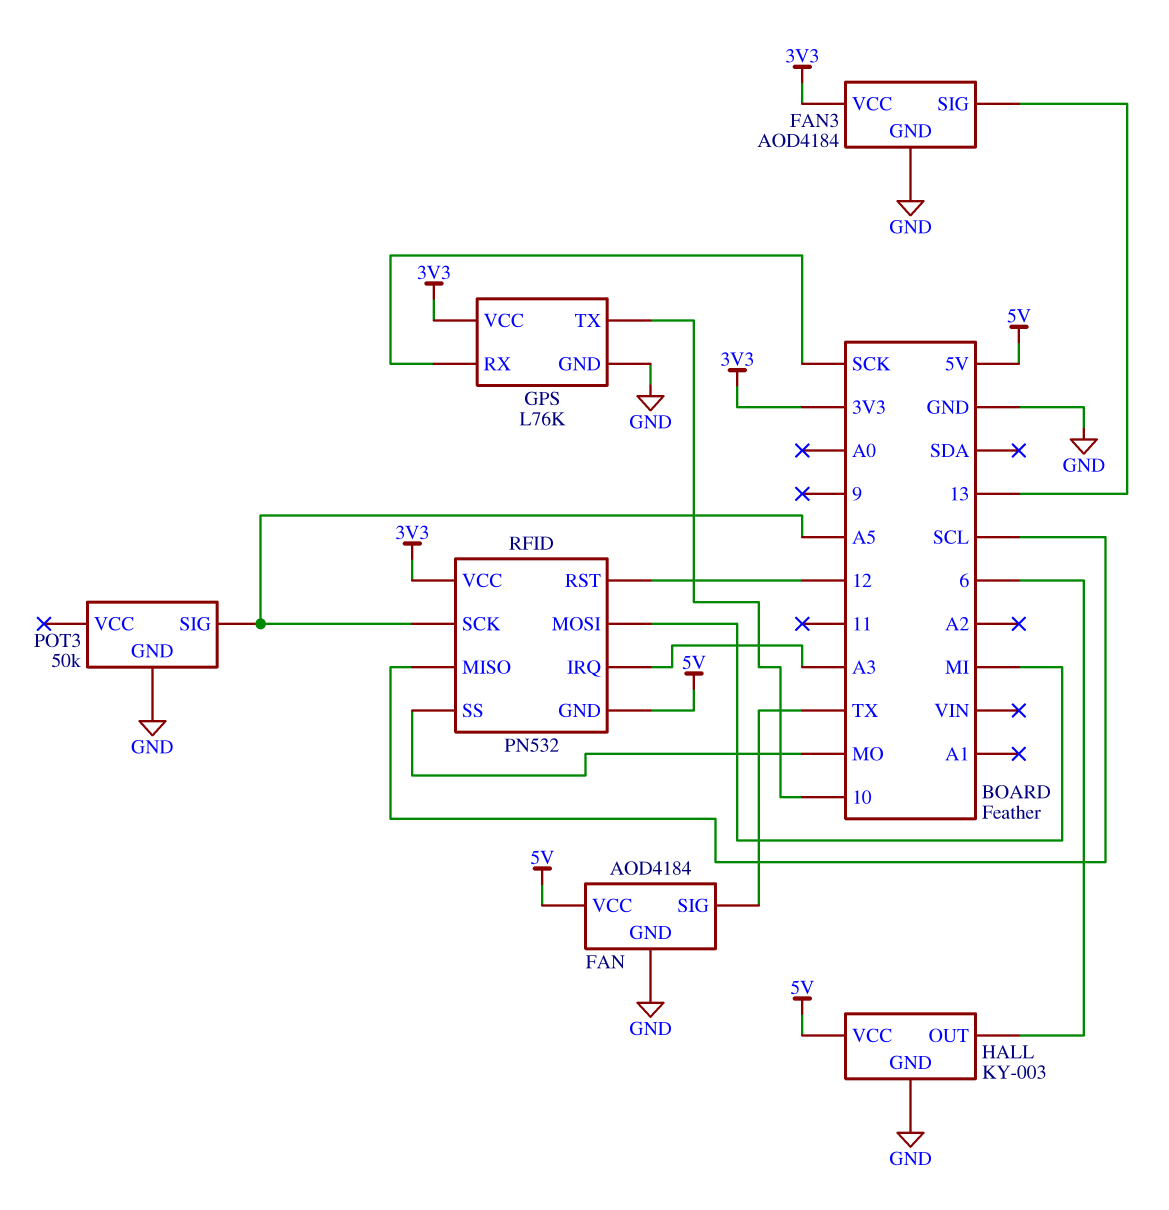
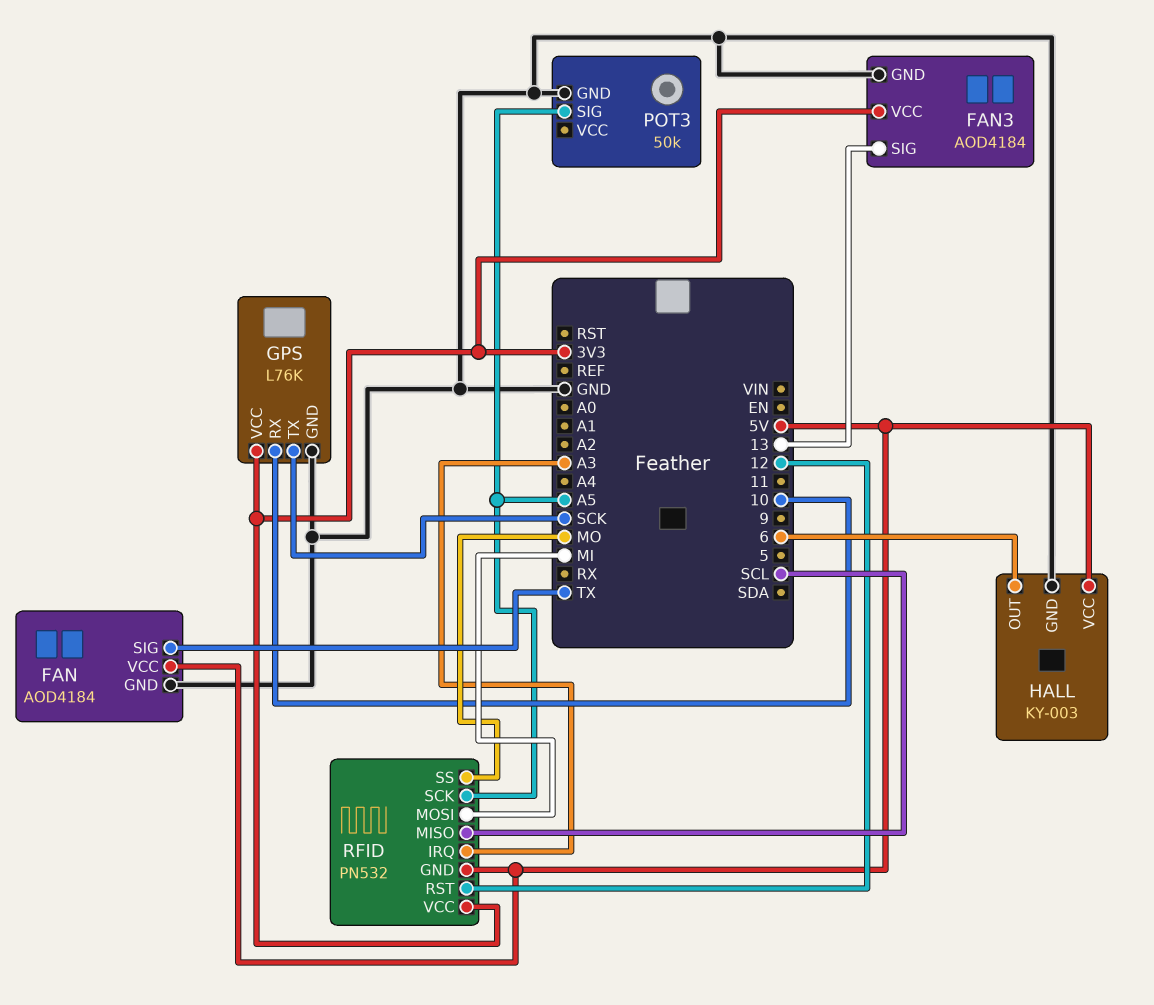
GPS pin RX: SCK -> 10
GPS pin TX: 10 -> SCK

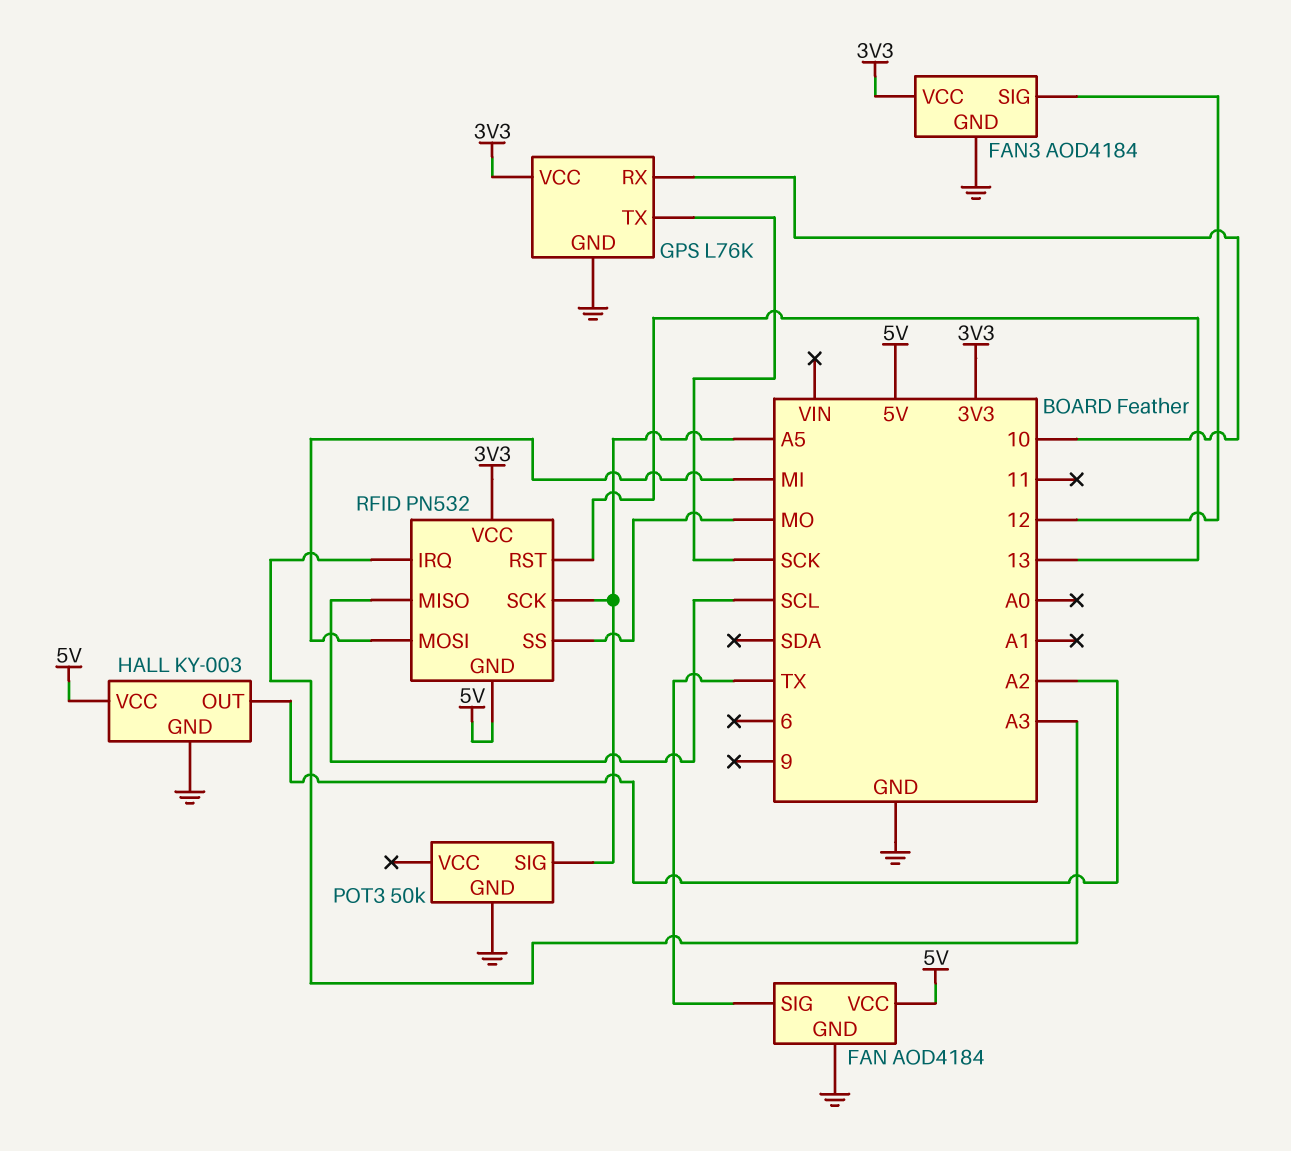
FAN3 pin SIG: 13 -> 12
HALL pin OUT: 6 -> A2
RFID pin RST: 12 -> 13

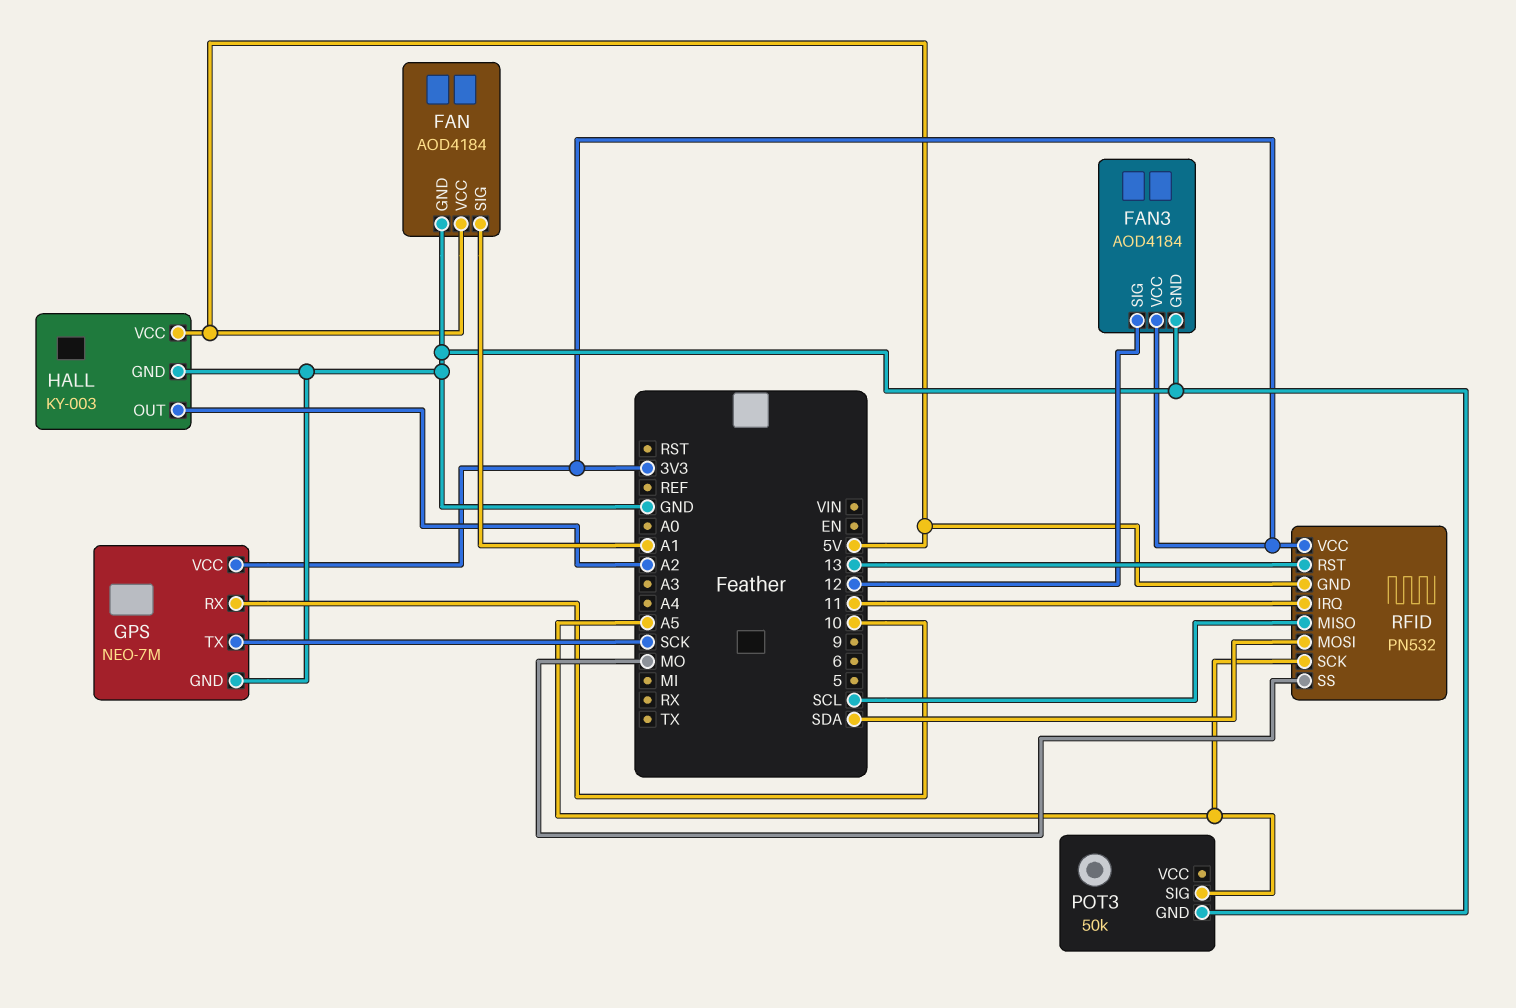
FAN pin SIG: TX -> A1
GPS: L76K -> NEO-7M
RFID pin IRQ: A3 -> 11
RFID pin MOSI: MI -> SDA

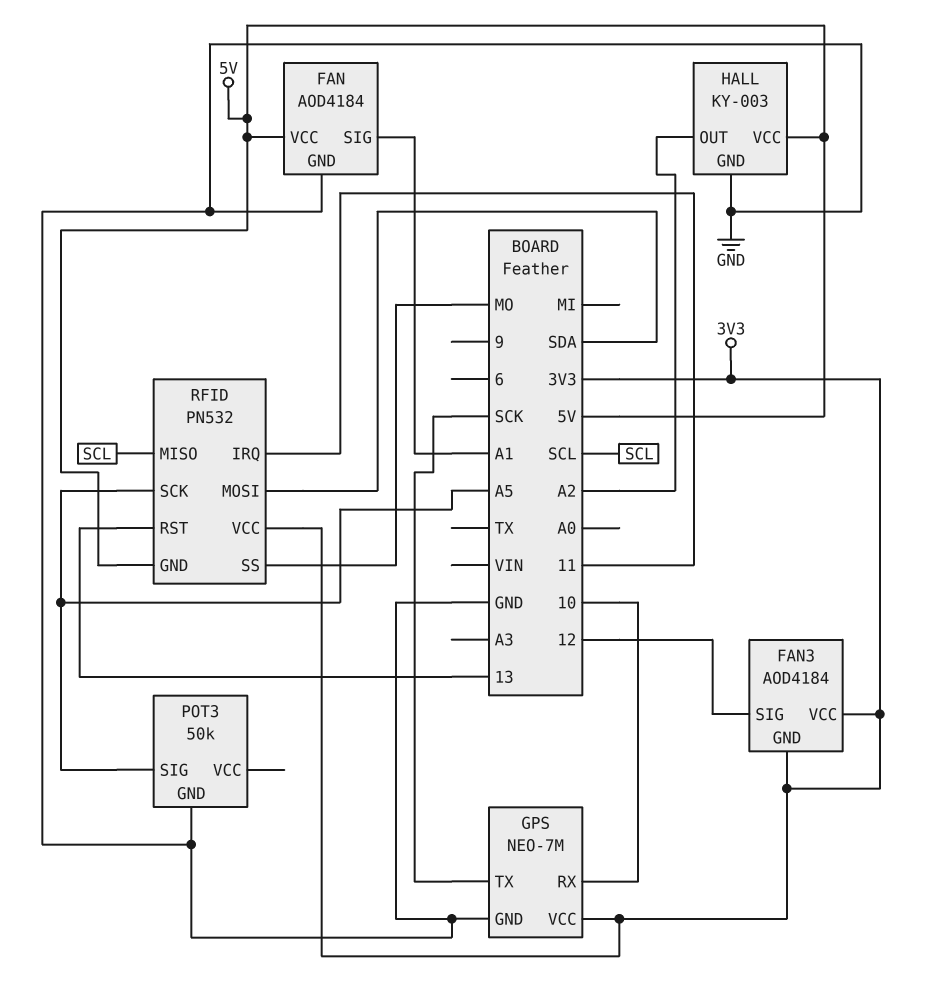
FAN3 pin GND: GND -> 3V3

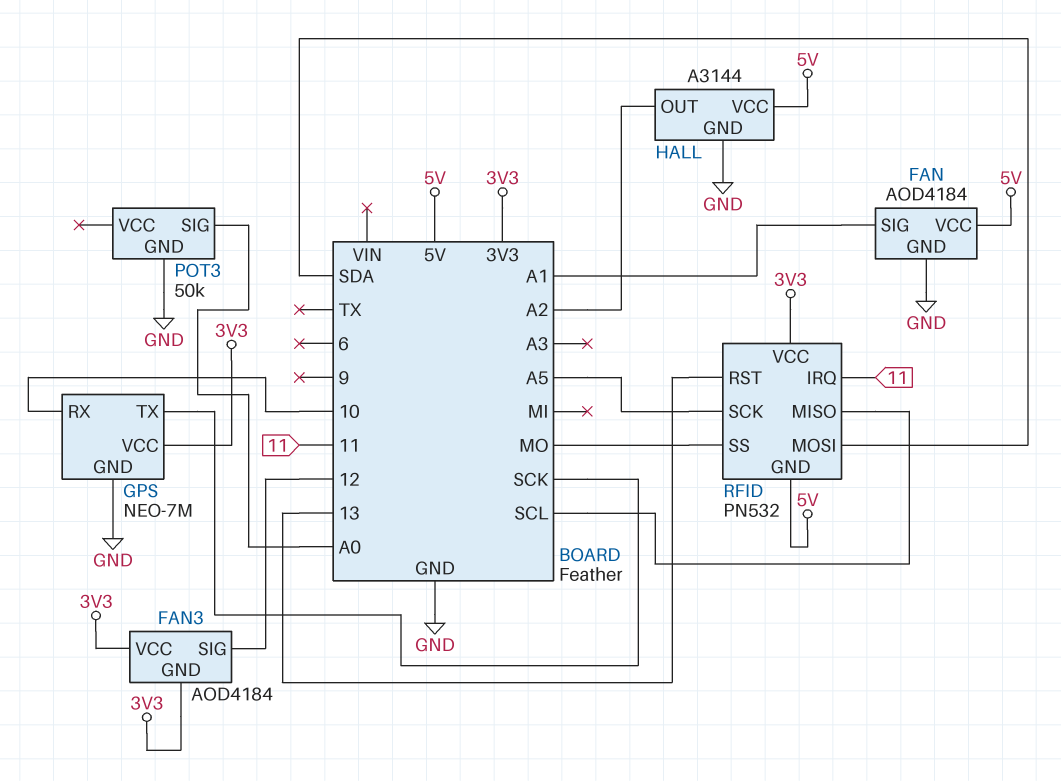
HALL: KY-003 -> A3144
POT3 pin SIG: A5 -> A0

